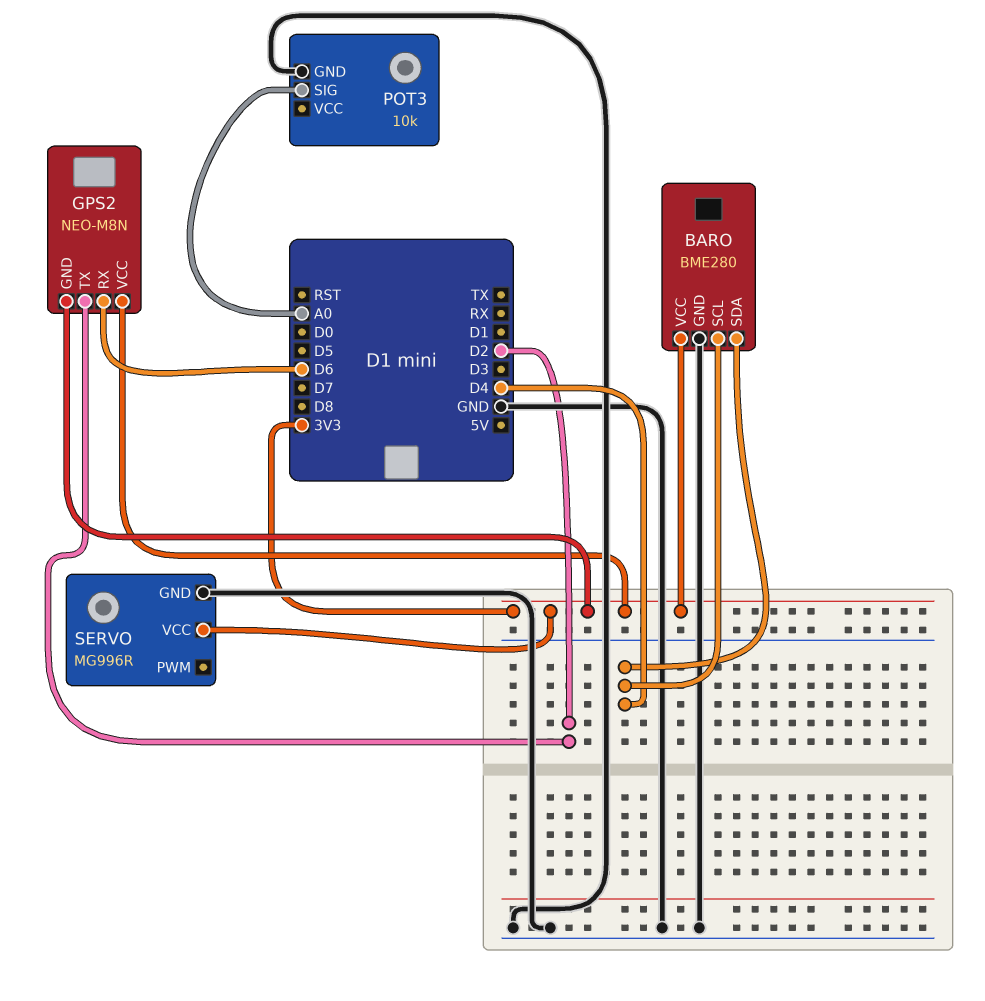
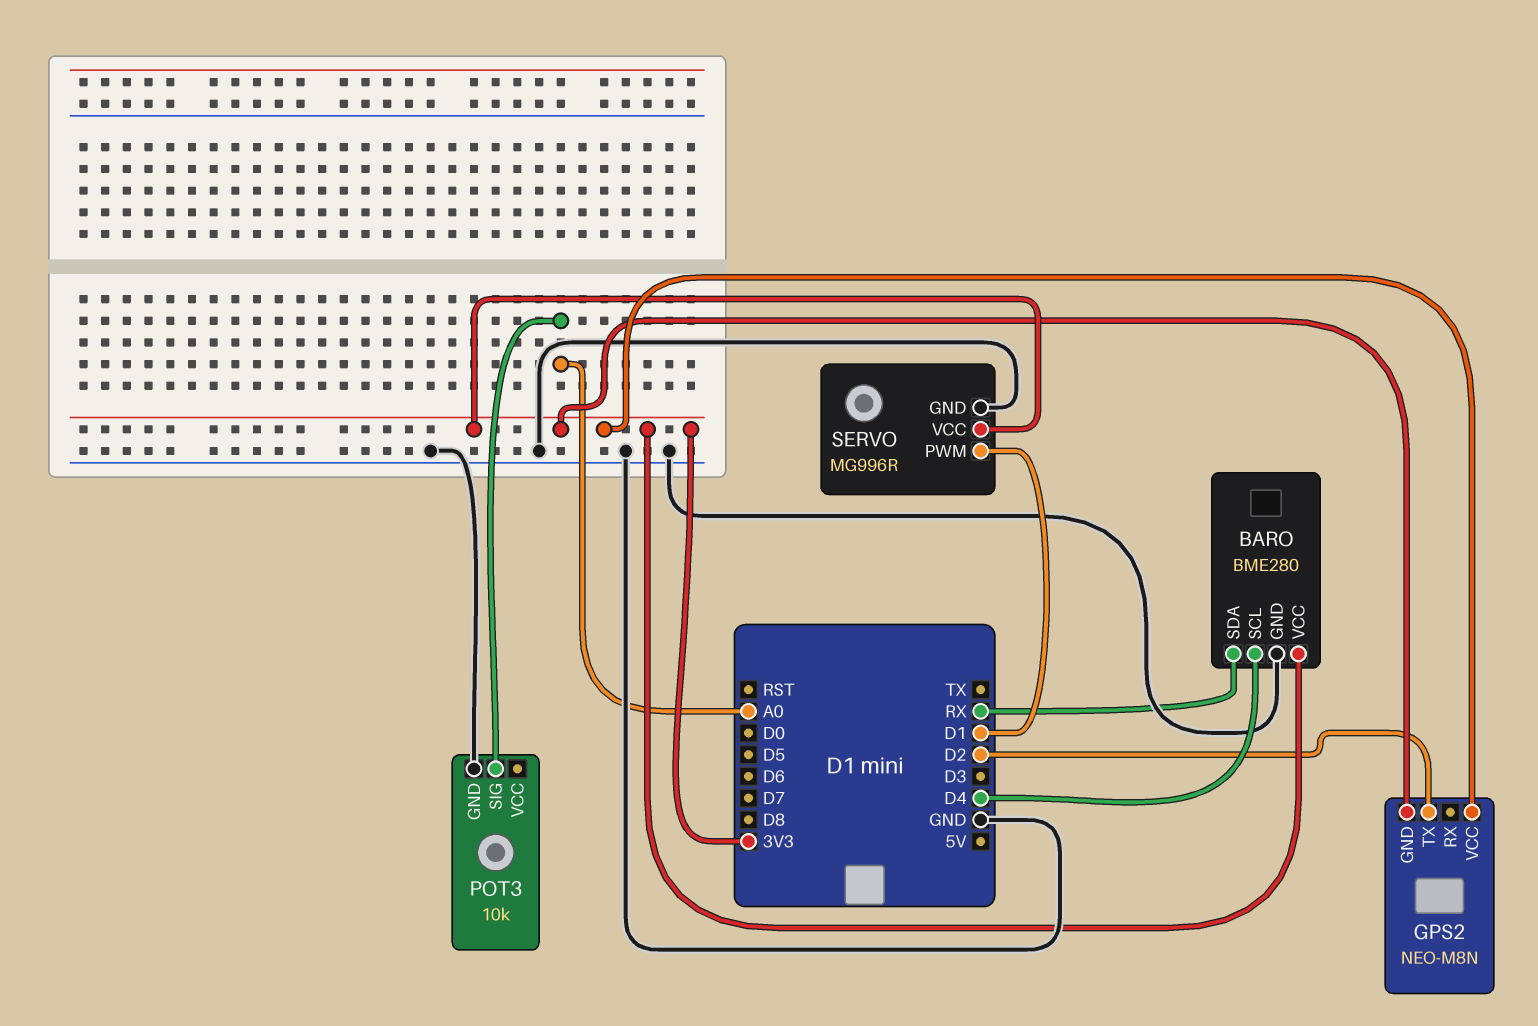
BARO pin SDA: D4 -> RX
GPS2 pin RX: D6 -> none
SERVO pin PWM: none -> D1

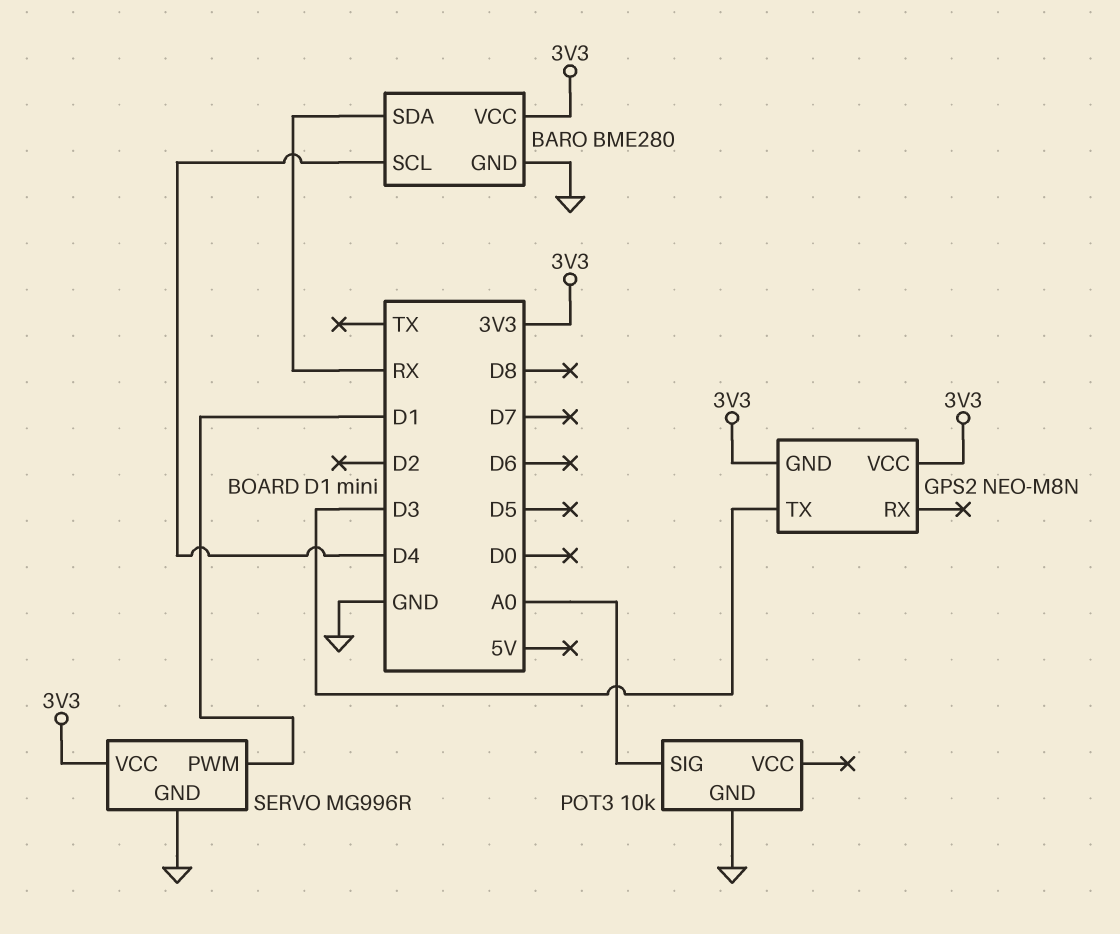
GPS2 pin TX: D2 -> D3

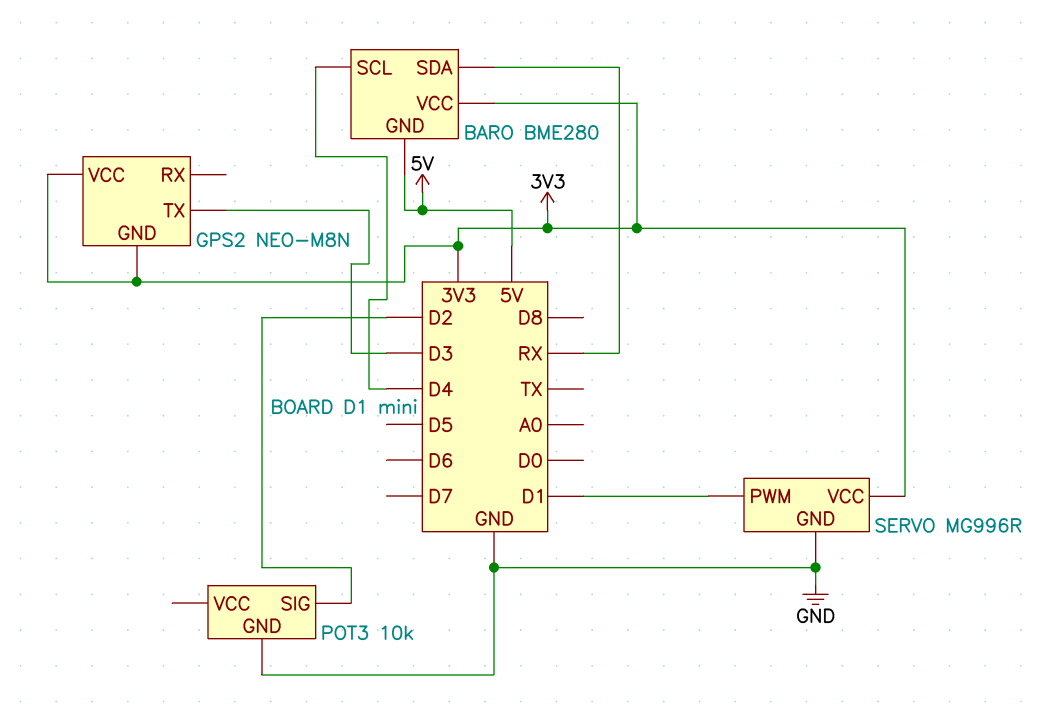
BARO pin GND: GND -> 5V
POT3 pin SIG: A0 -> D2

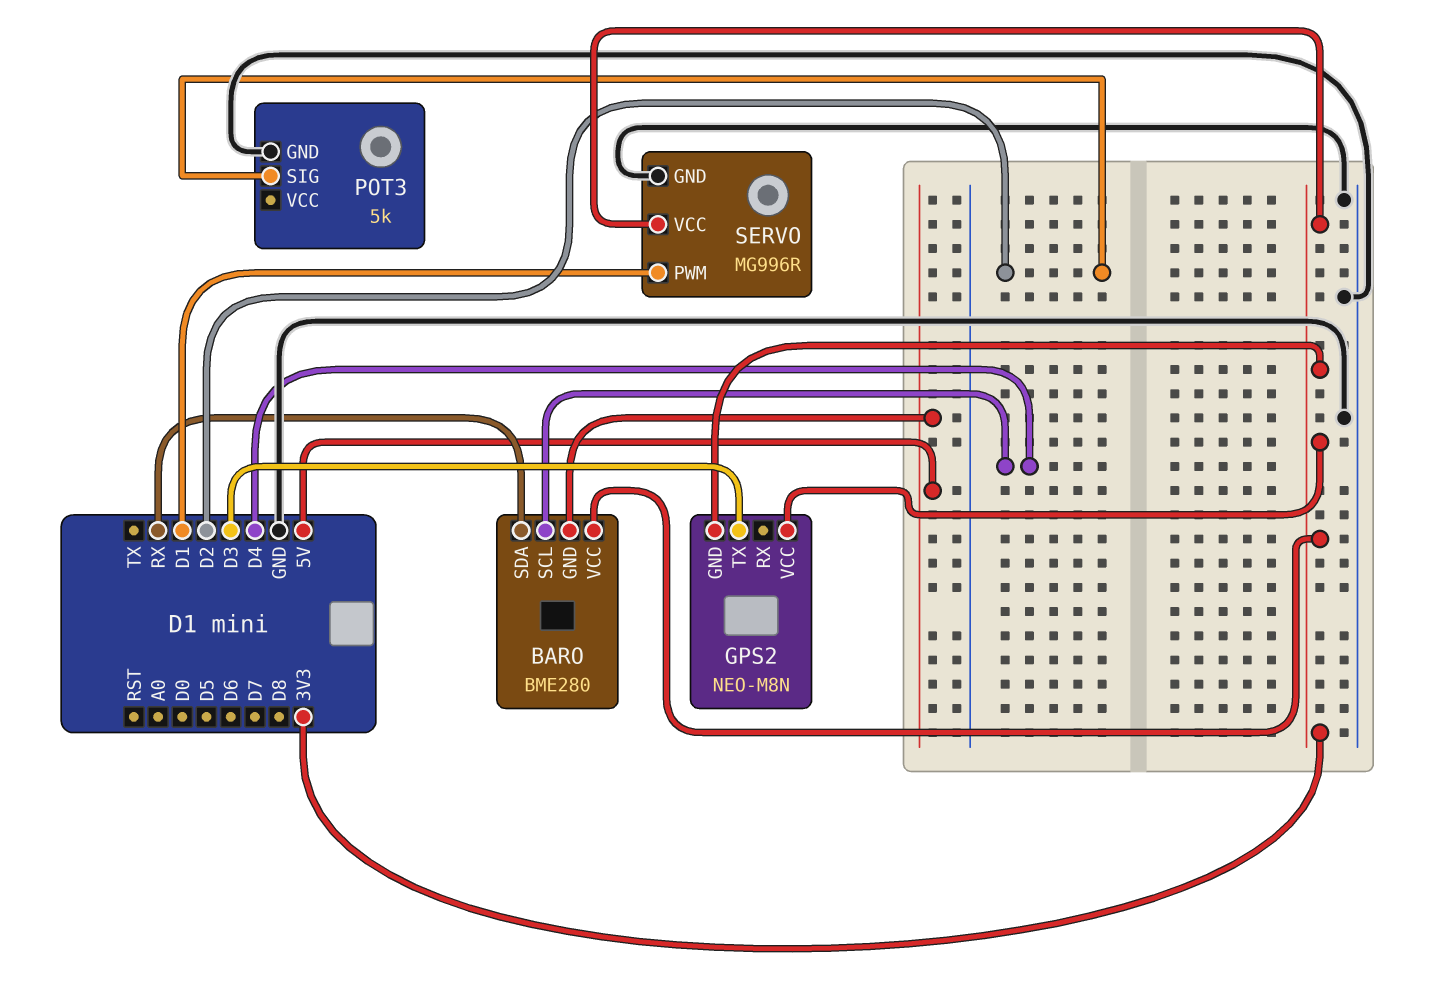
POT3: 10k -> 5k

